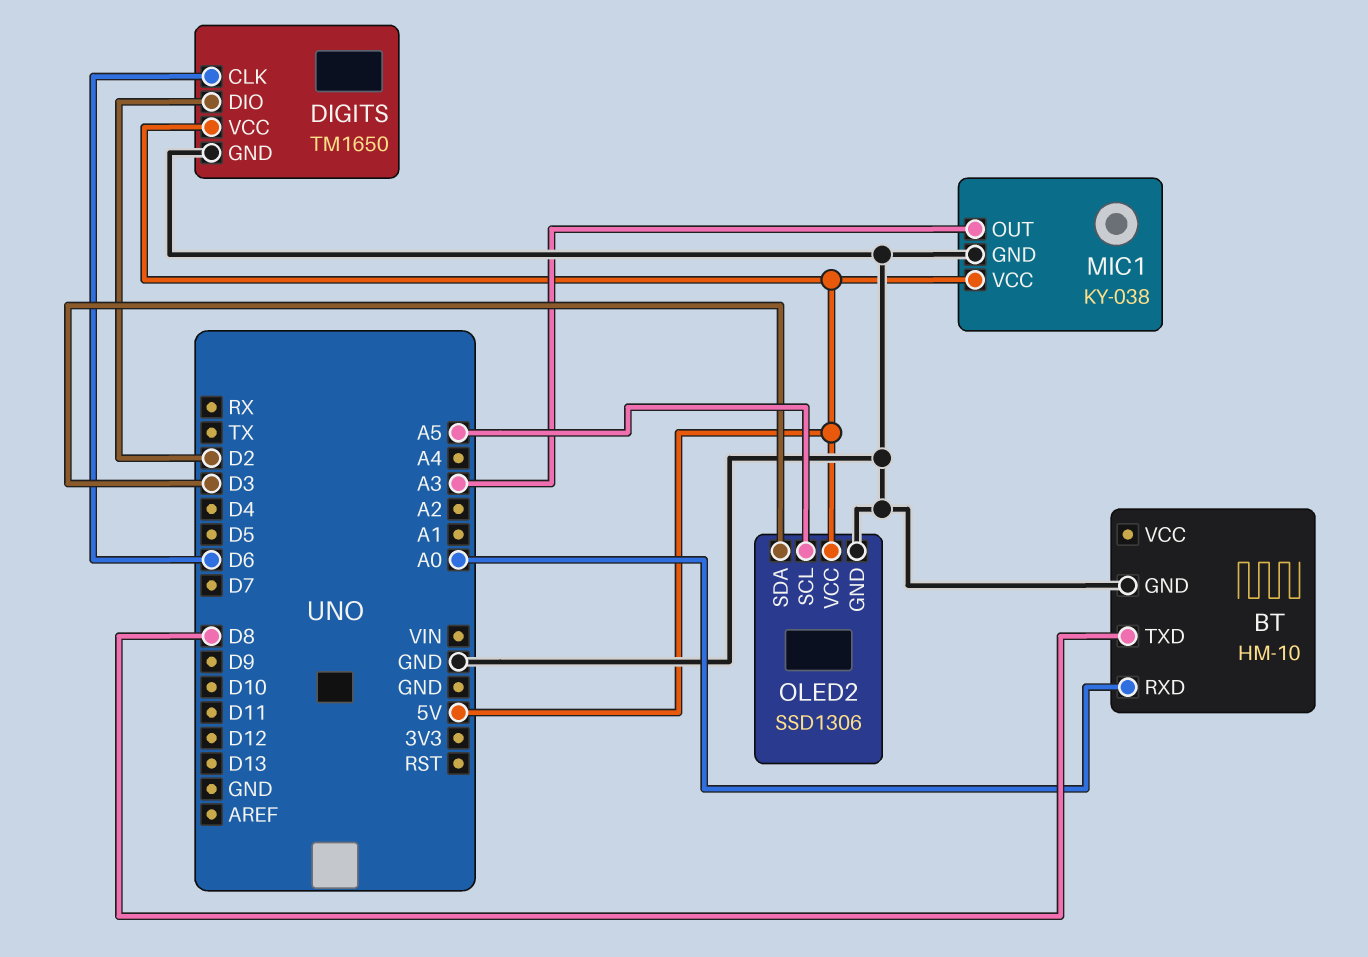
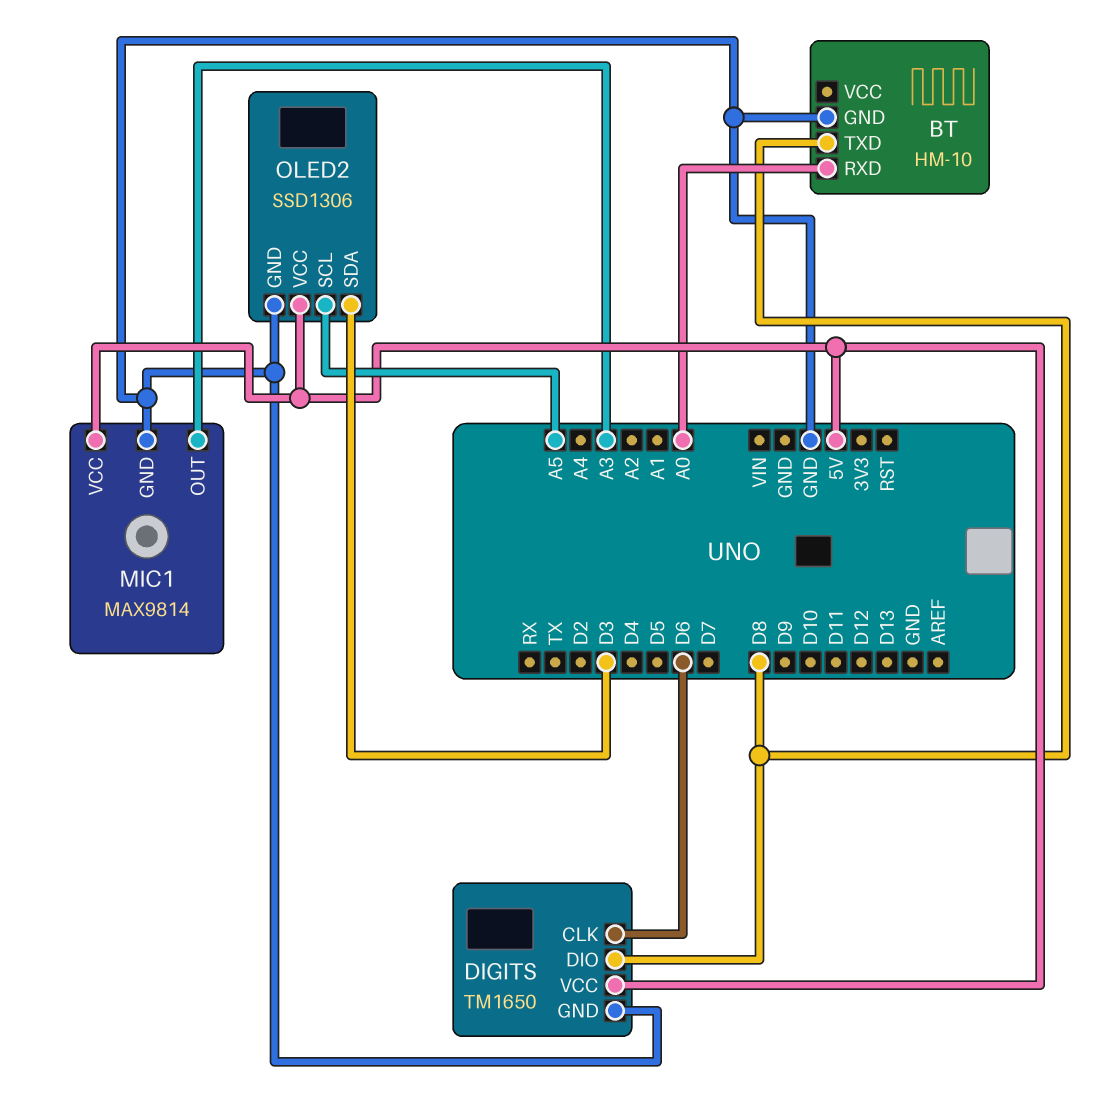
DIGITS pin DIO: D2 -> D8
MIC1: KY-038 -> MAX9814

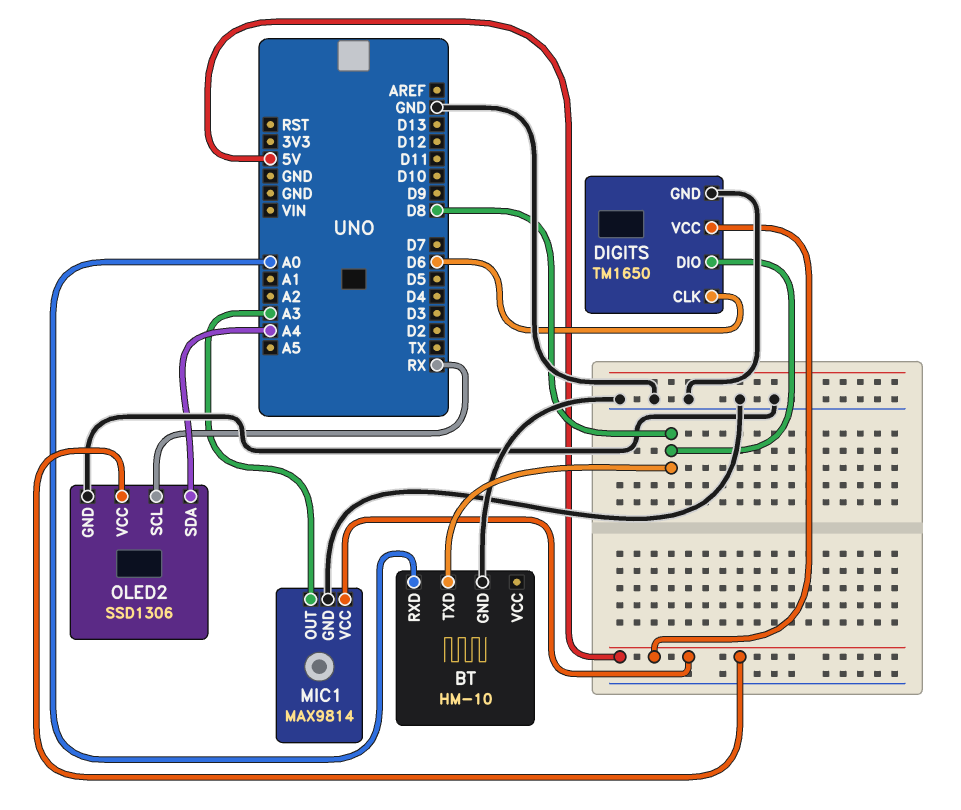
OLED2 pin SCL: A5 -> RX
OLED2 pin SDA: D3 -> A4

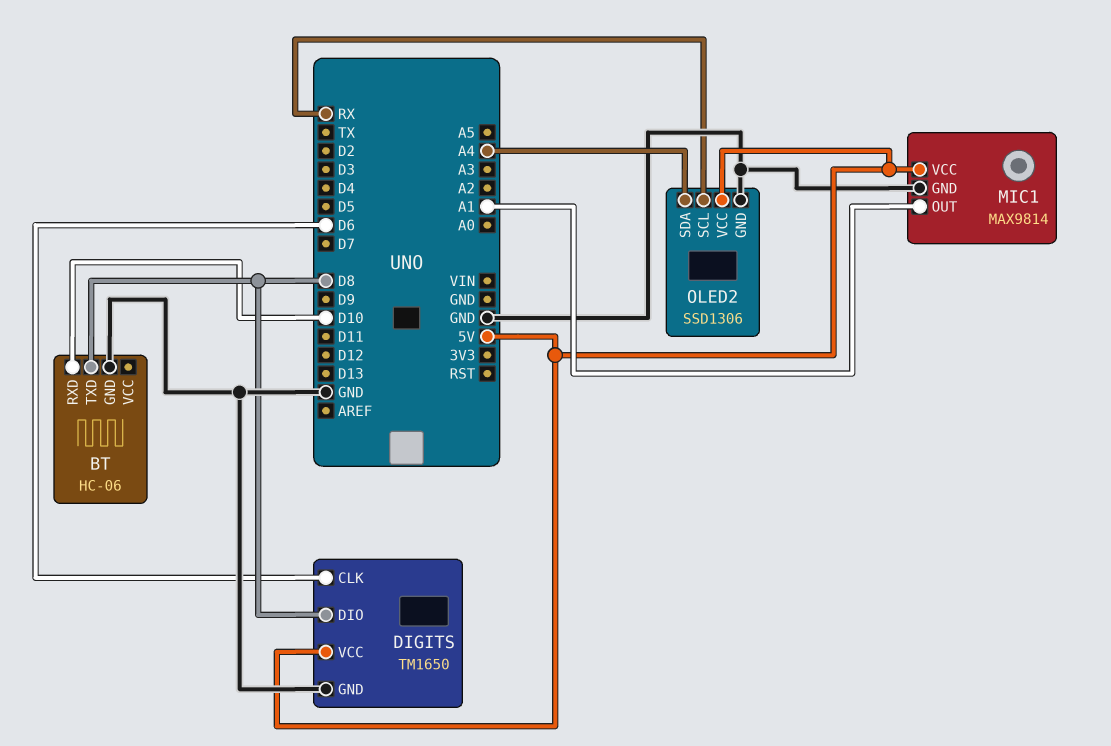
BT: HM-10 -> HC-06
BT pin RXD: A0 -> D10
MIC1 pin OUT: A3 -> A1

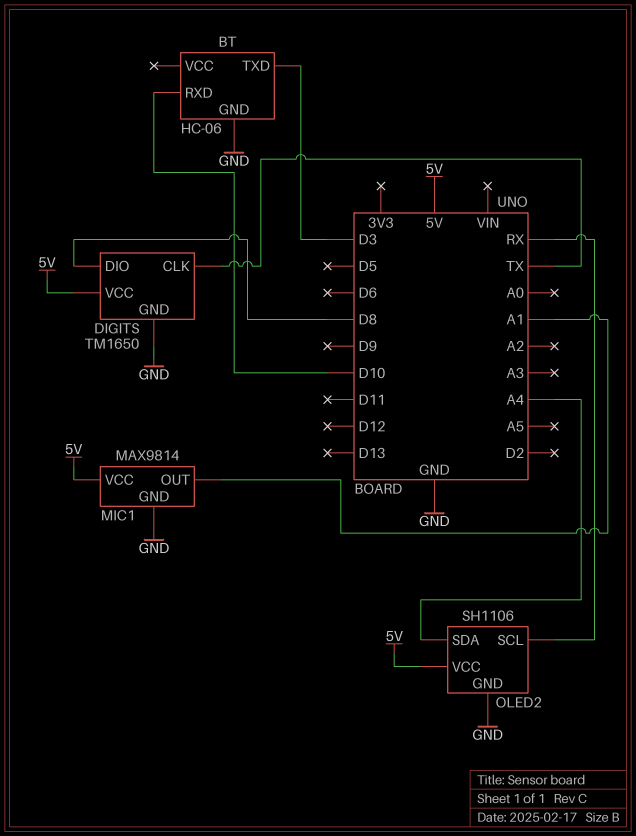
BT pin TXD: D8 -> D3
DIGITS pin CLK: D6 -> TX
OLED2: SSD1306 -> SH1106

